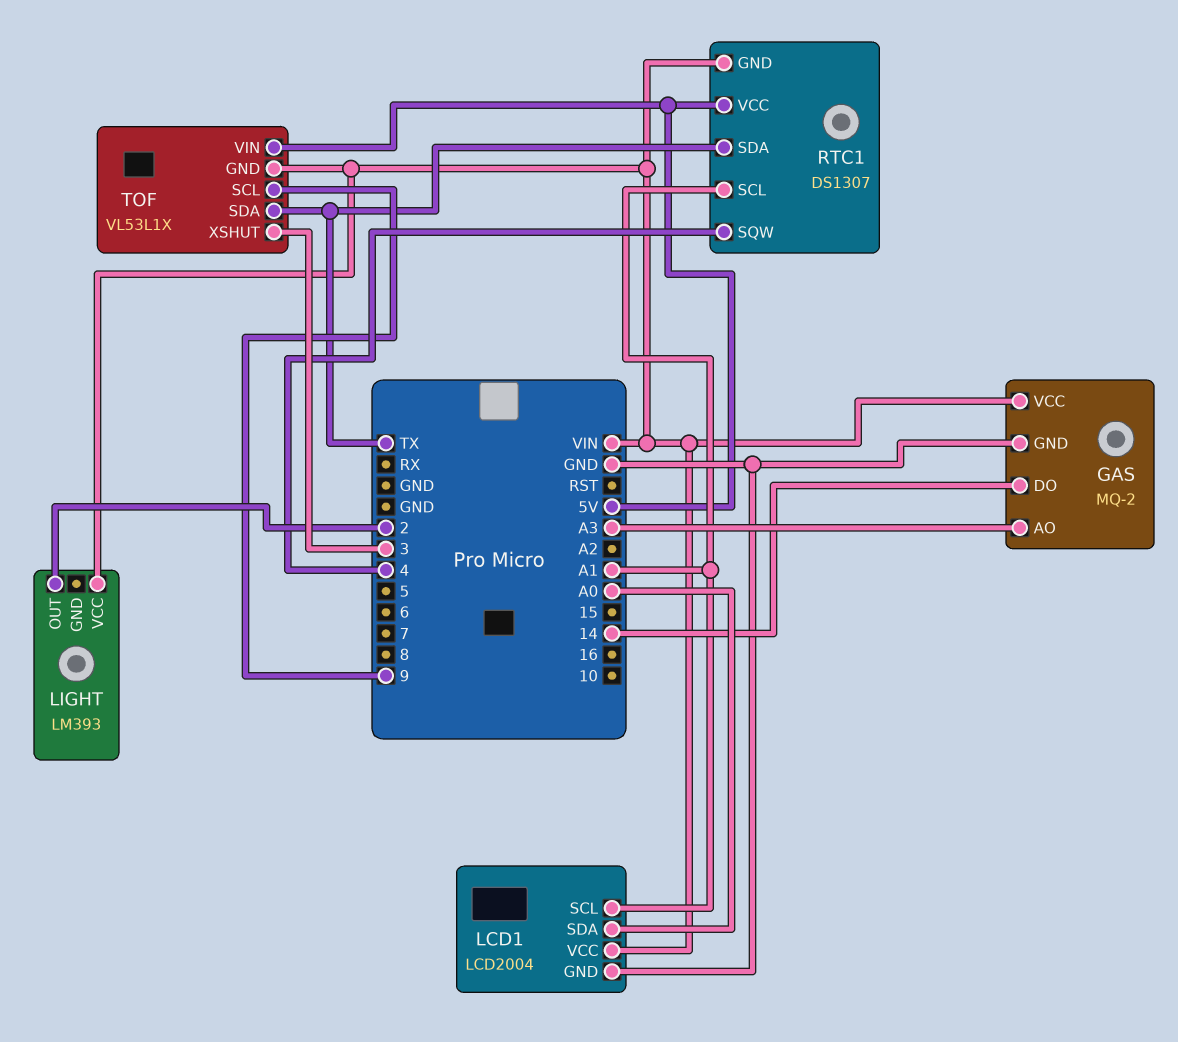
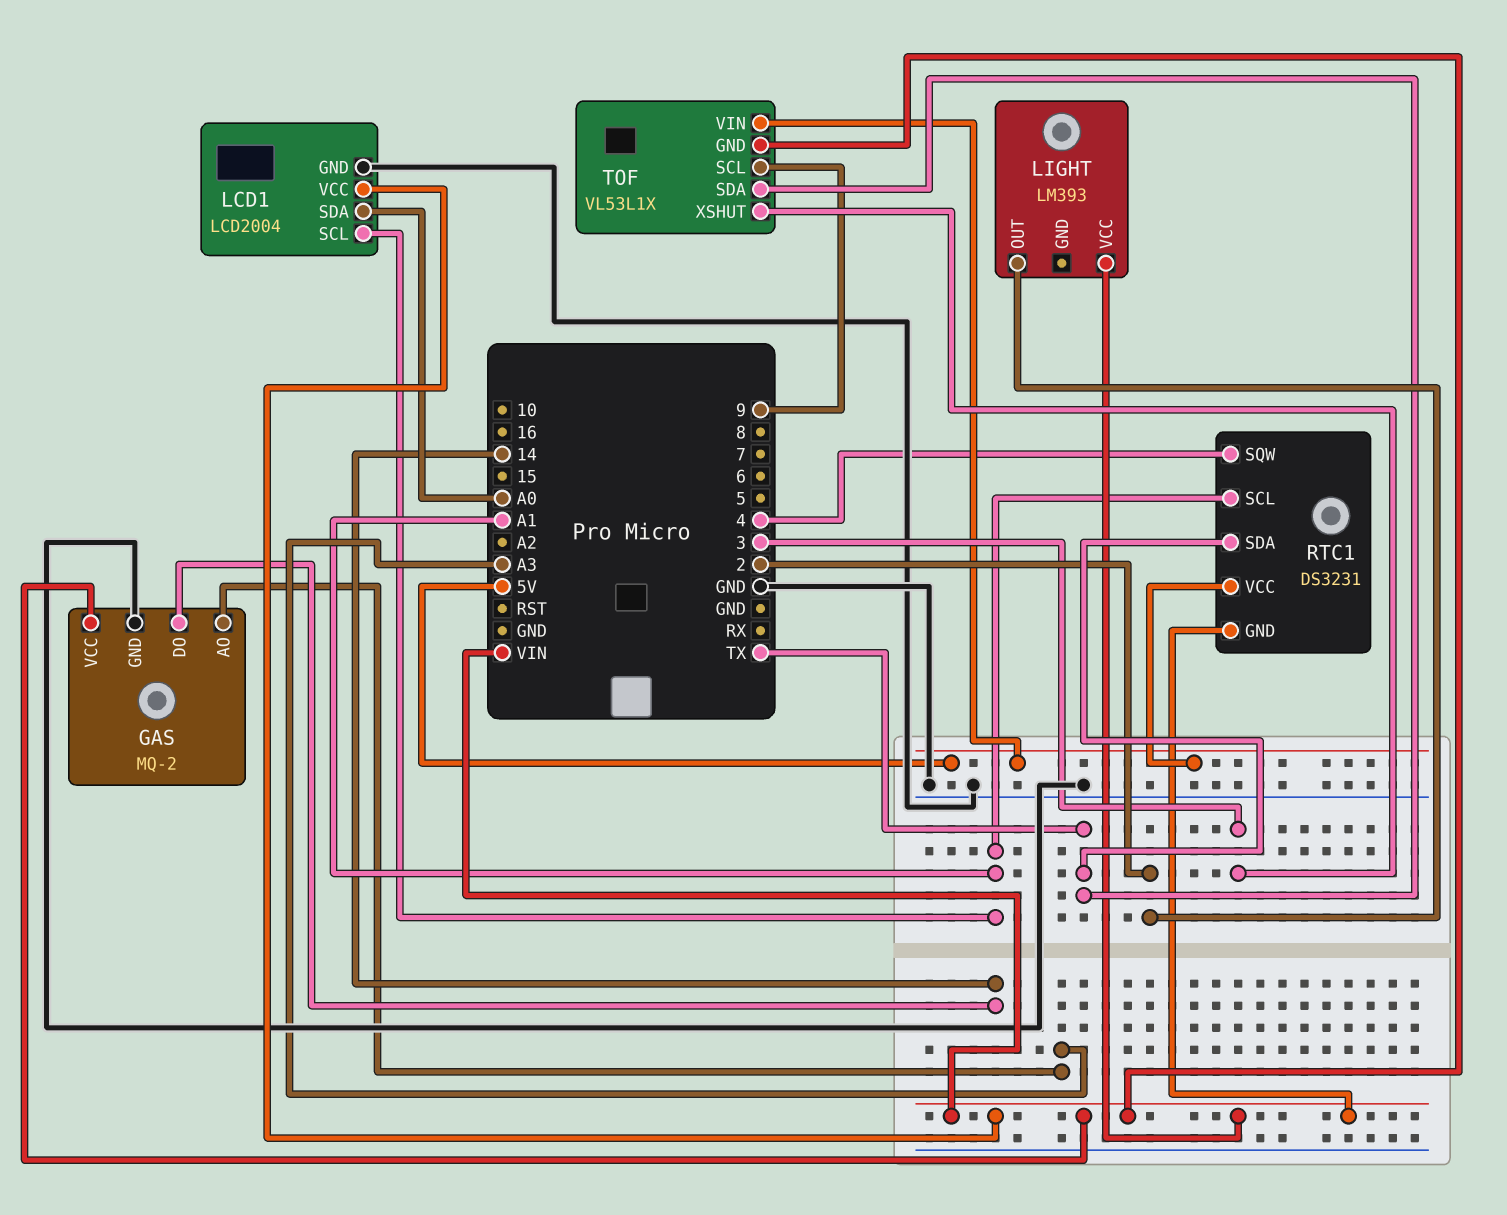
RTC1: DS1307 -> DS3231

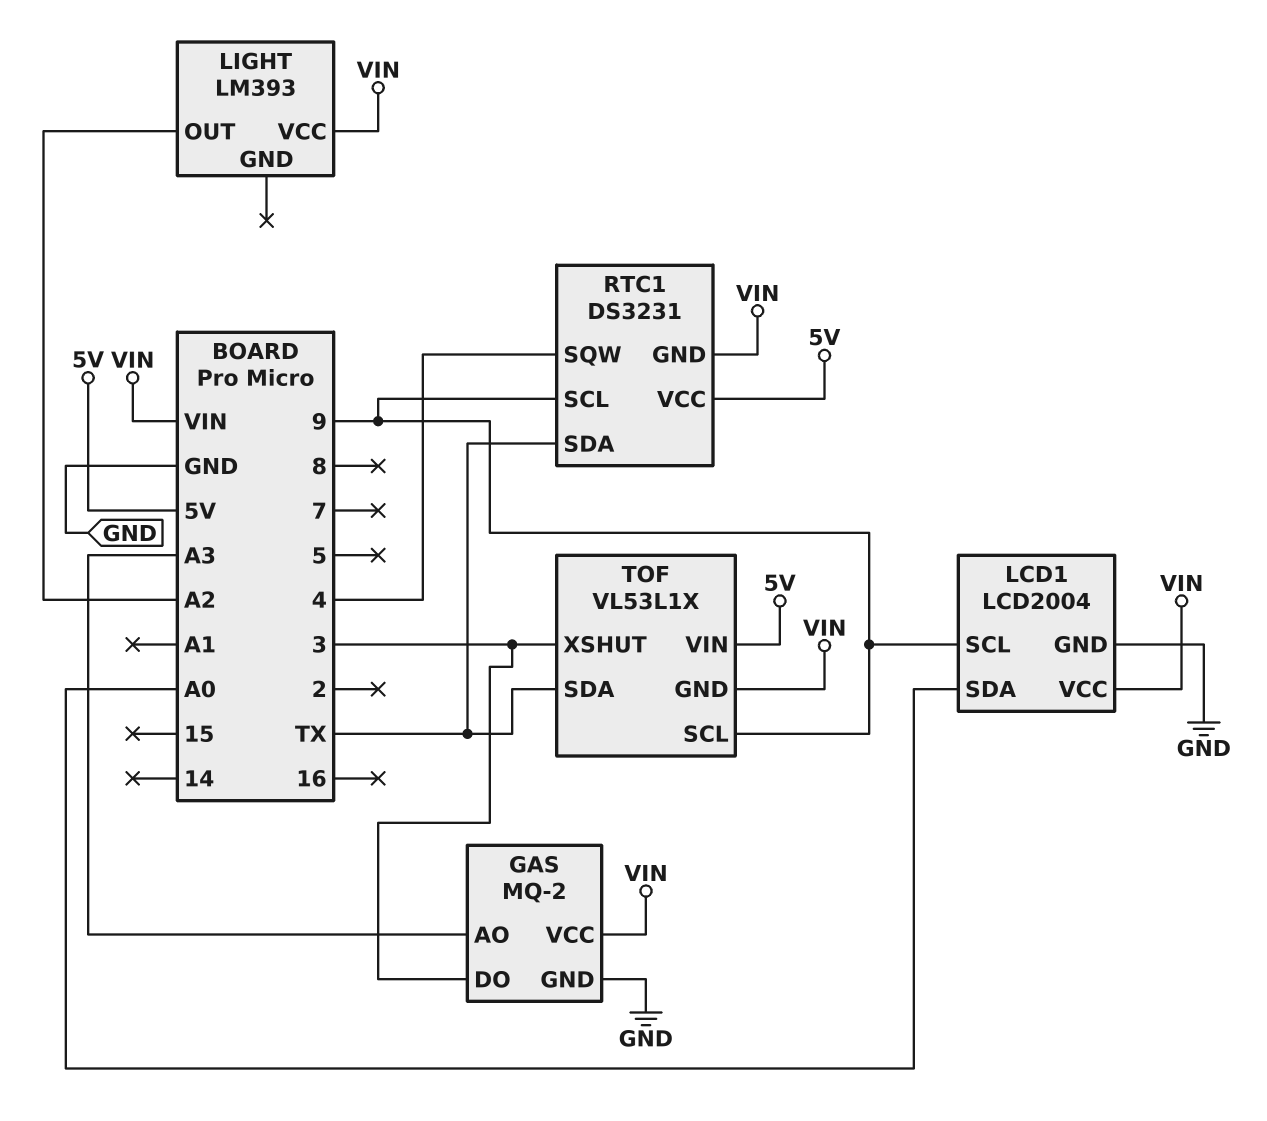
GAS pin DO: 14 -> 3
LCD1 pin SCL: A1 -> 9
LIGHT pin OUT: 2 -> A2
RTC1 pin SCL: A1 -> 9

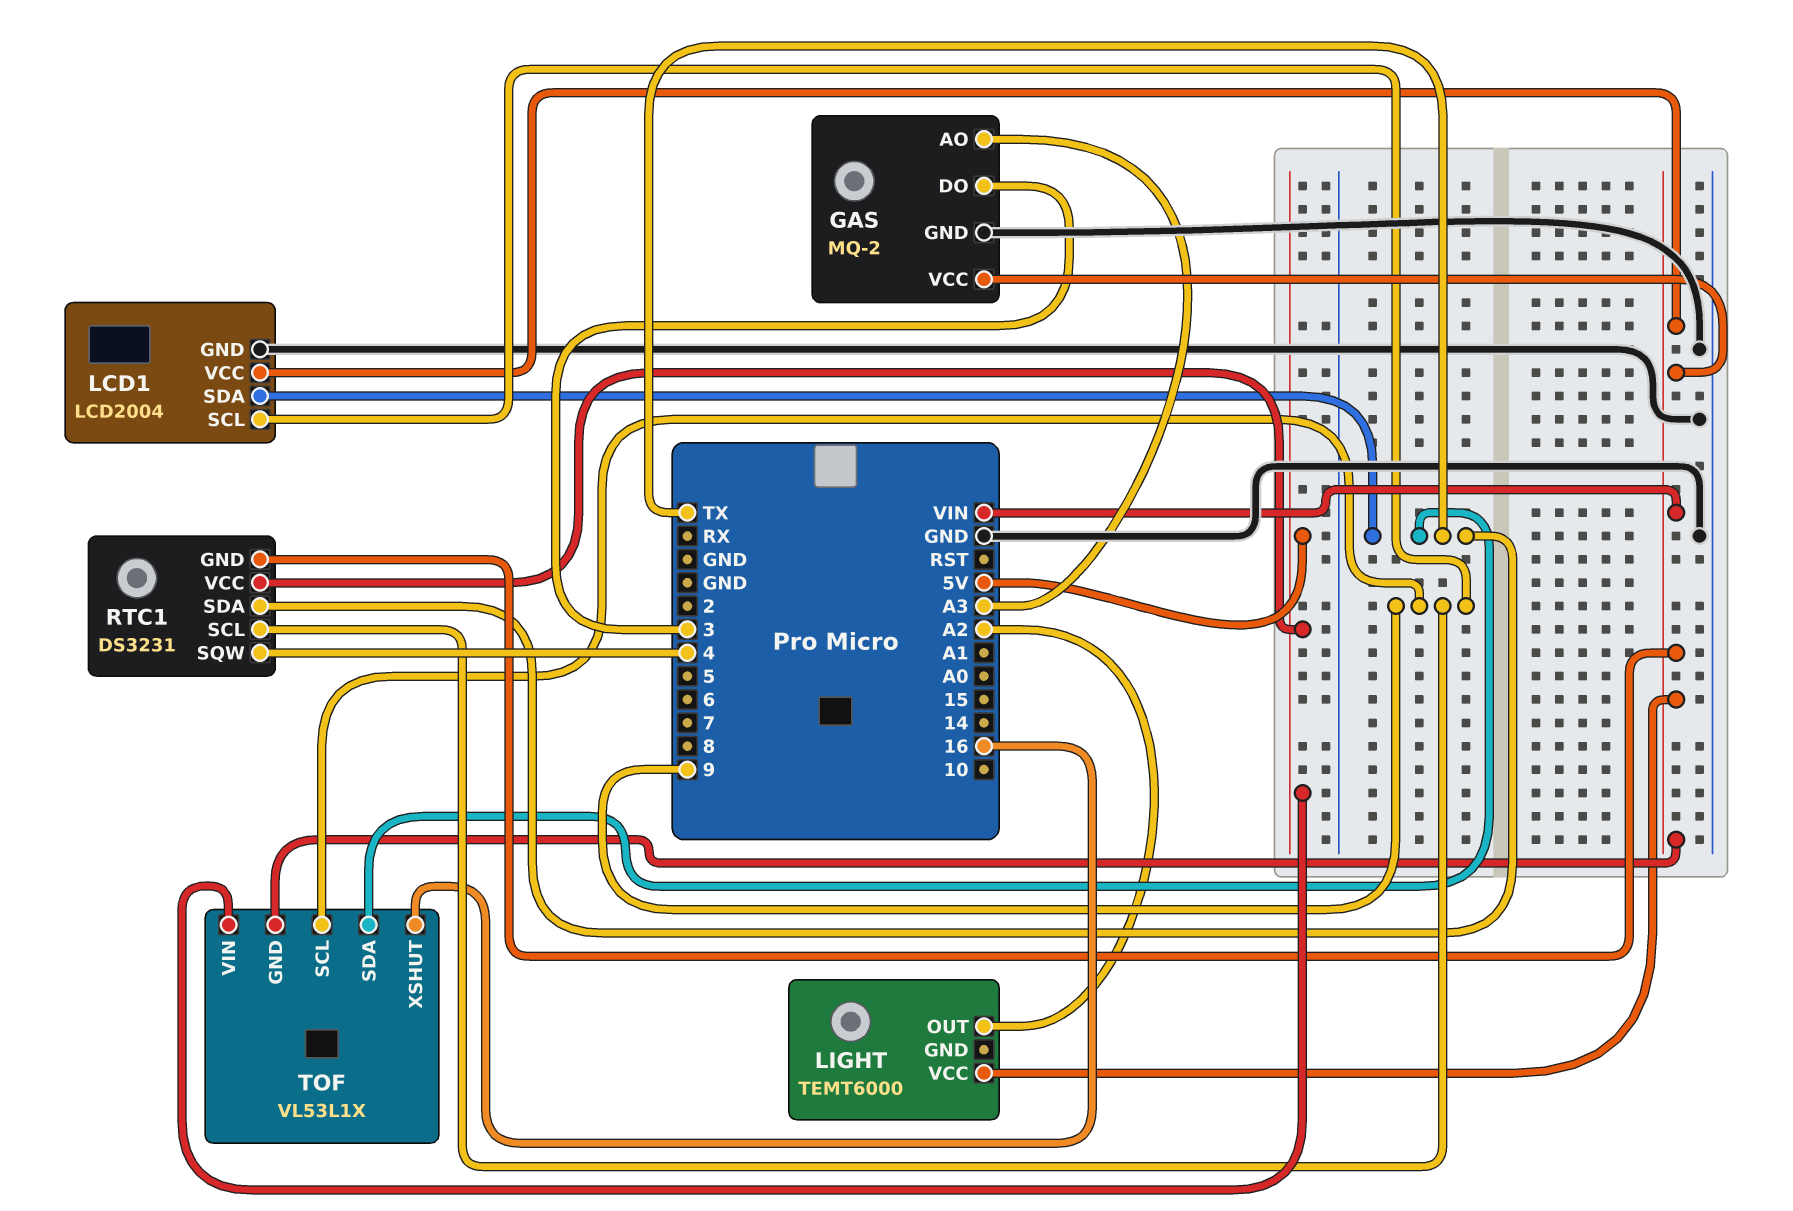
LCD1 pin SDA: A0 -> TX
LIGHT: LM393 -> TEMT6000
TOF pin XSHUT: 3 -> 16

